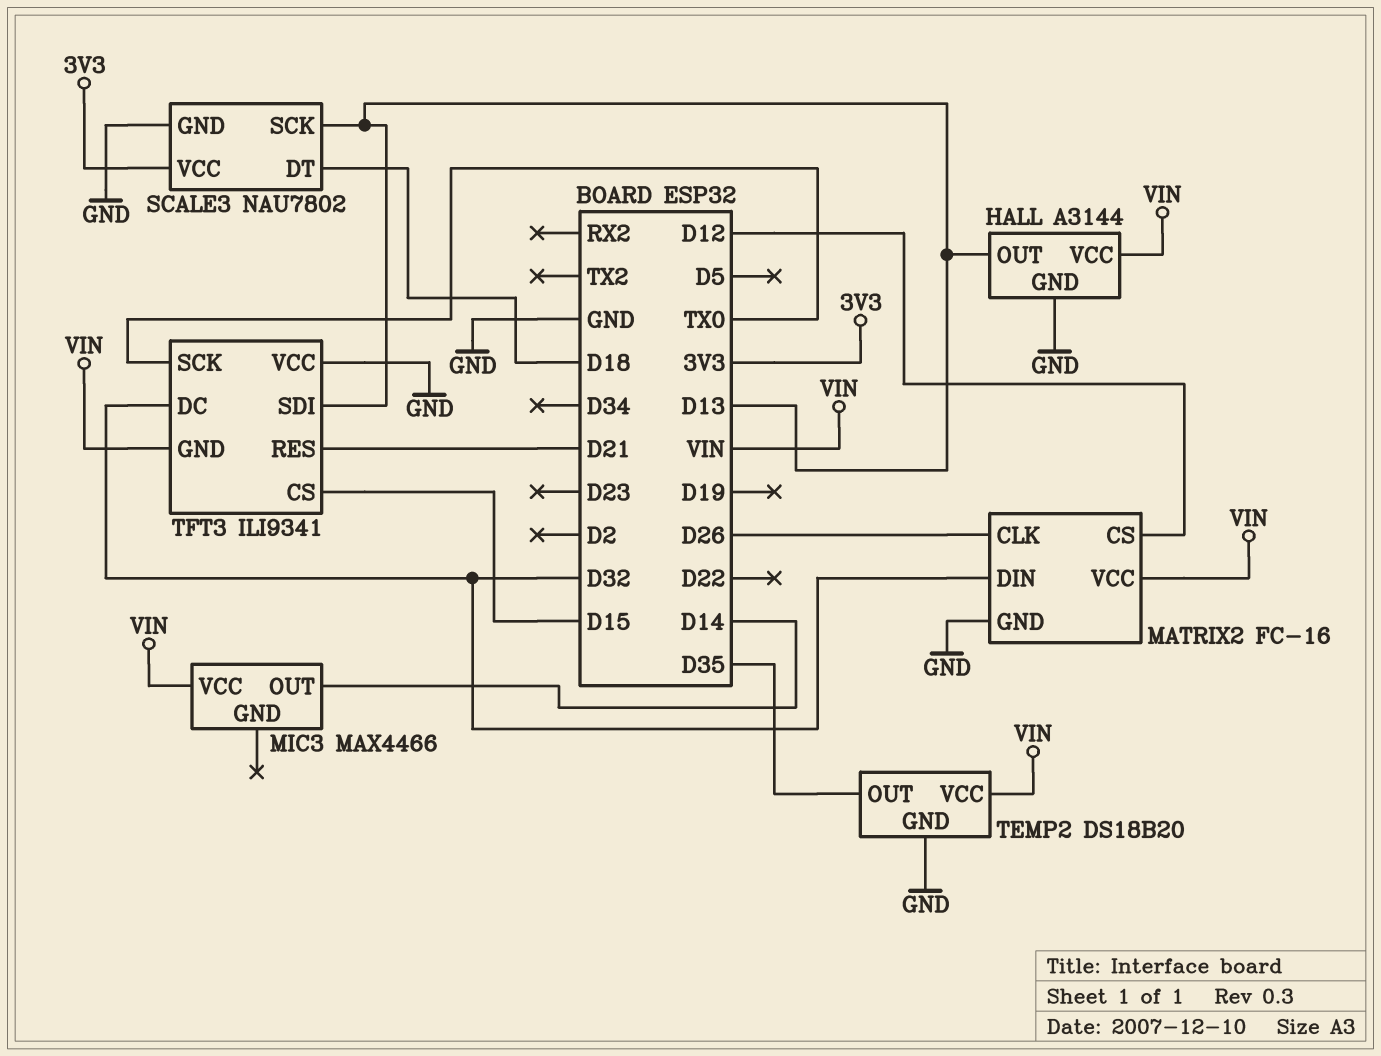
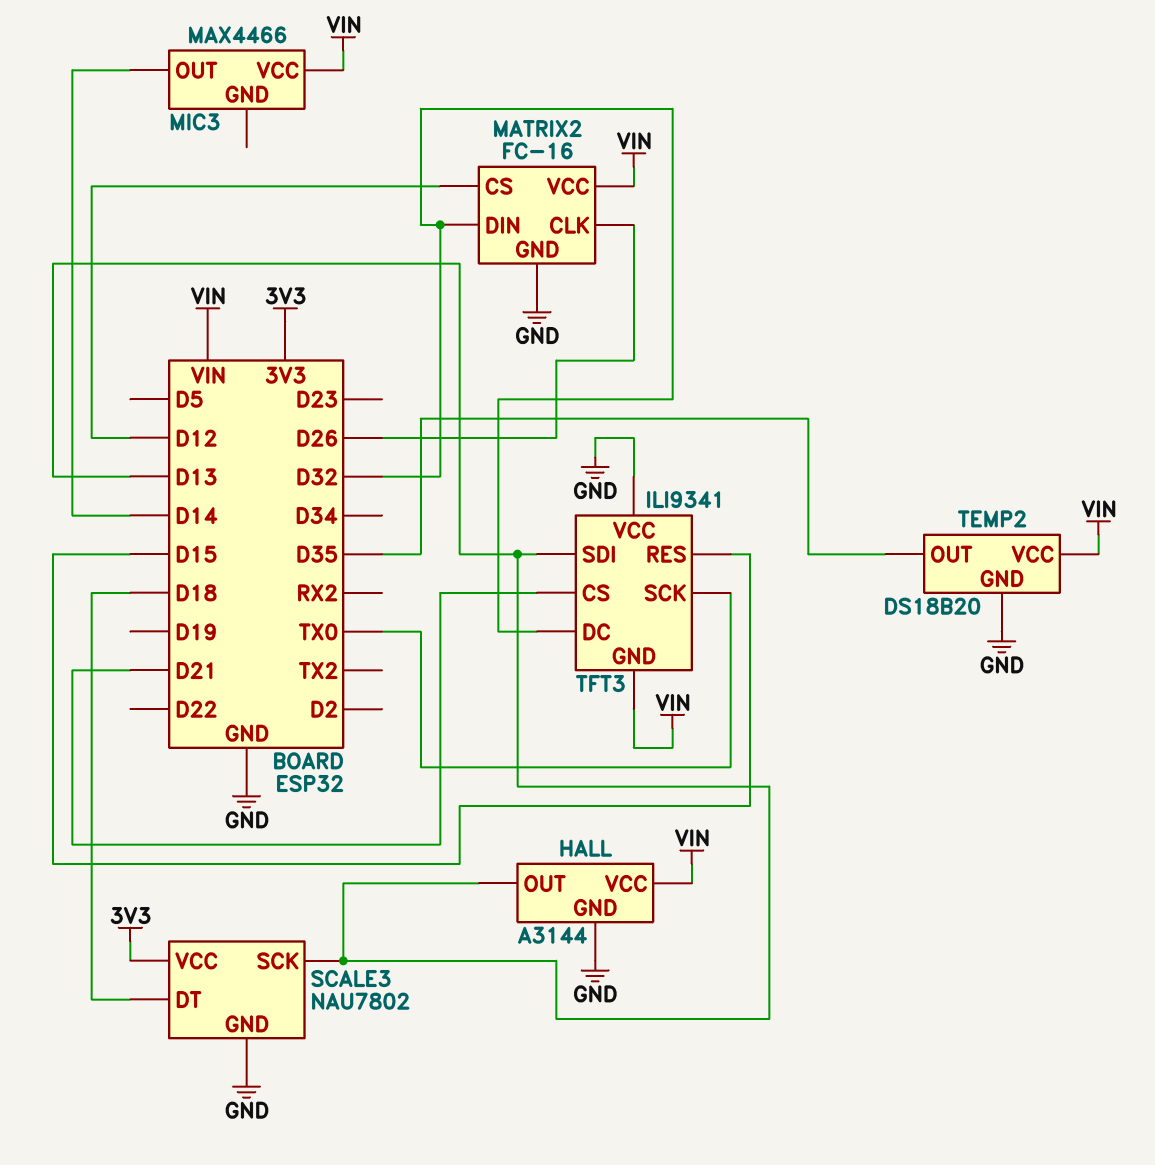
TFT3 pin CS: D15 -> D21
TFT3 pin RES: D21 -> D15

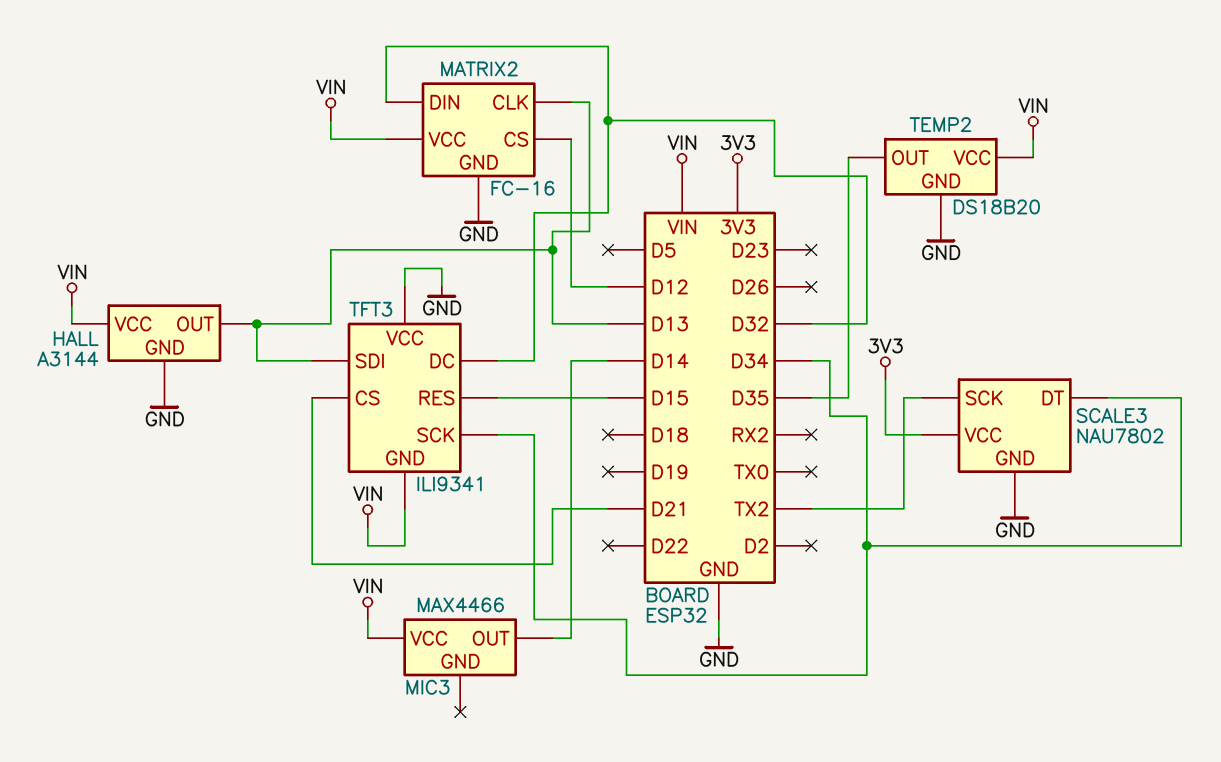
MATRIX2 pin CLK: D26 -> D13
SCALE3 pin DT: D18 -> D34
SCALE3 pin SCK: D13 -> TX2
TFT3 pin SCK: TX0 -> D34

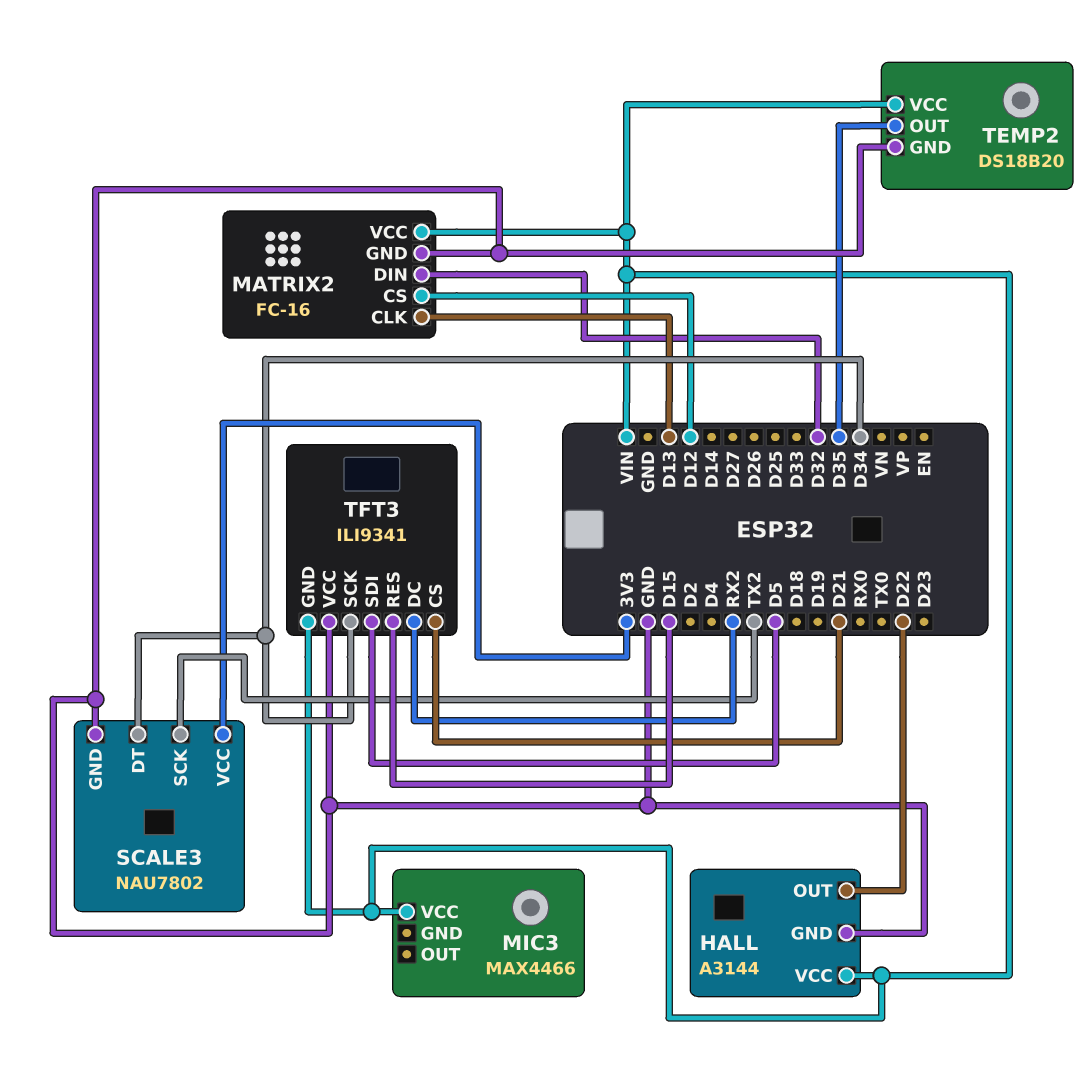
HALL pin OUT: D13 -> D22
MIC3 pin OUT: D14 -> none
TFT3 pin DC: D32 -> RX2
TFT3 pin SDI: D13 -> D5

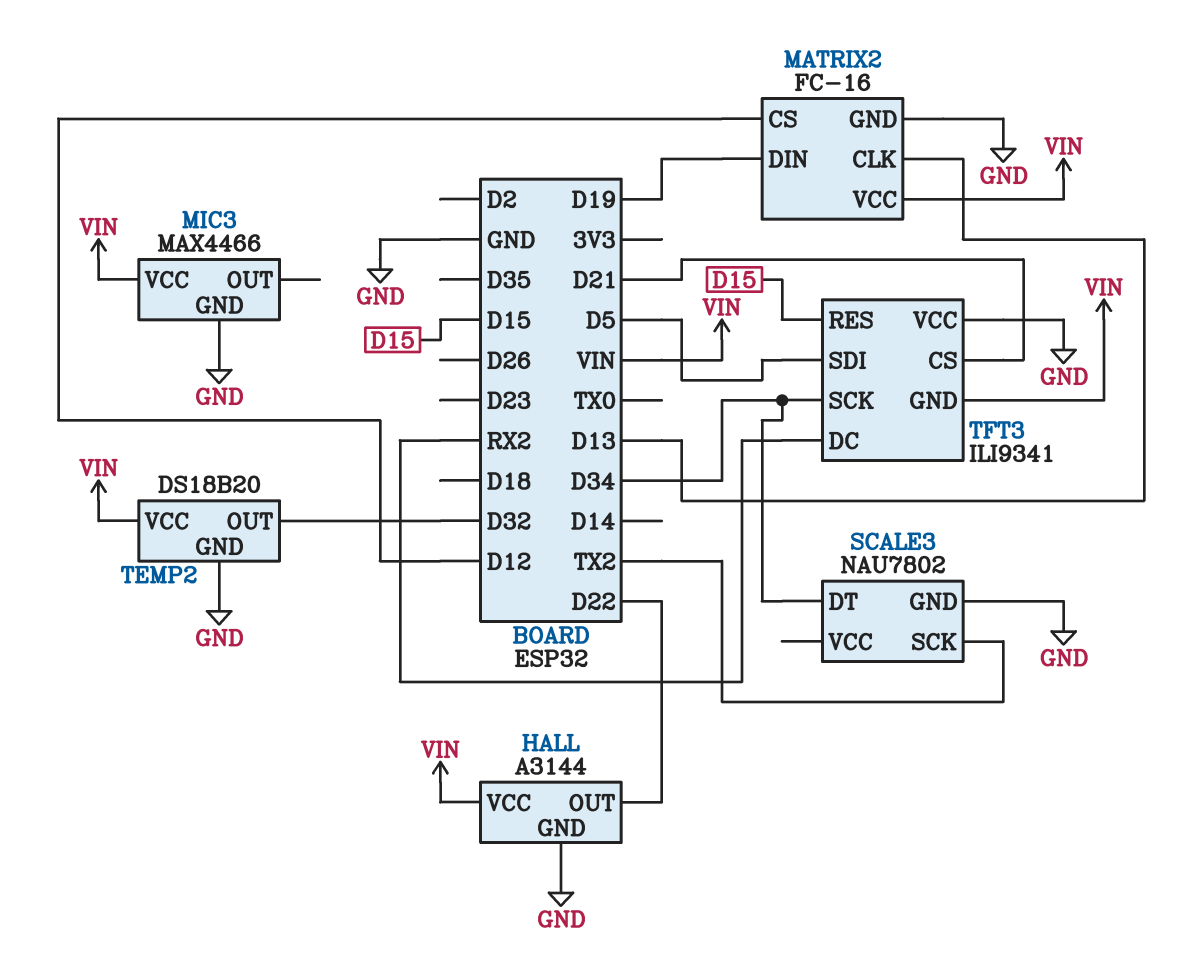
MATRIX2 pin DIN: D32 -> D19
MIC3 pin GND: none -> GND
SCALE3 pin VCC: 3V3 -> none
TEMP2 pin OUT: D35 -> D32

